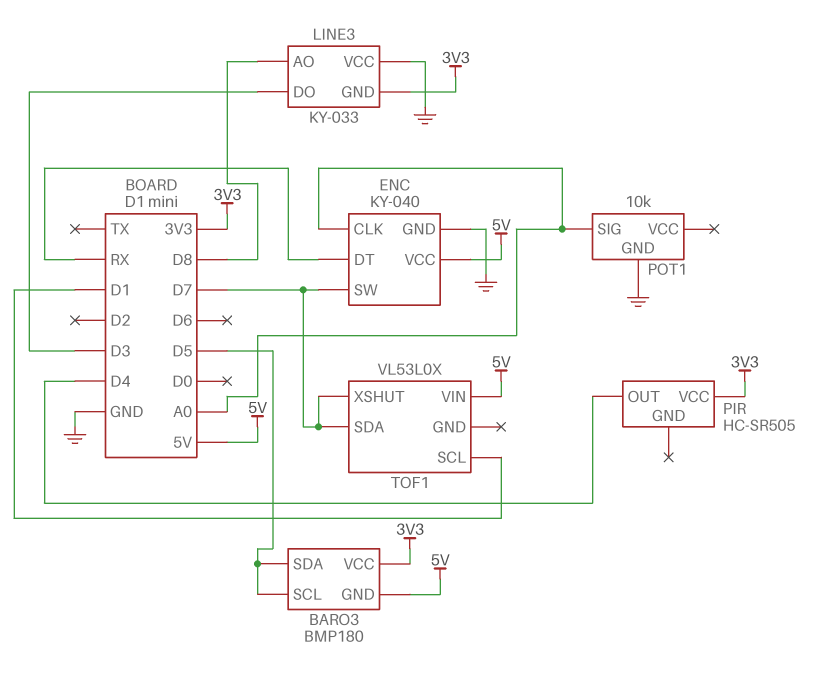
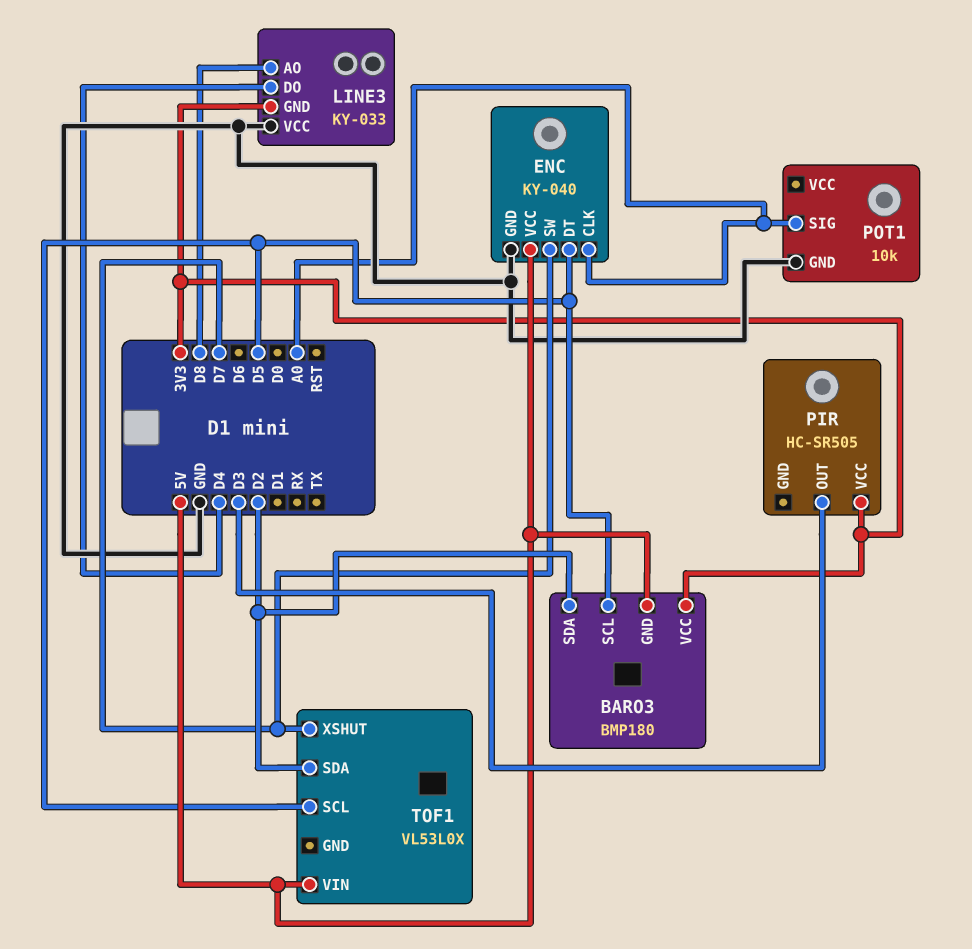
BARO3 pin SDA: D5 -> D2
ENC pin DT: RX -> D5
LINE3 pin DO: D3 -> D4
PIR pin OUT: D4 -> D3
TOF1 pin SCL: D1 -> D5
TOF1 pin SDA: D7 -> D2

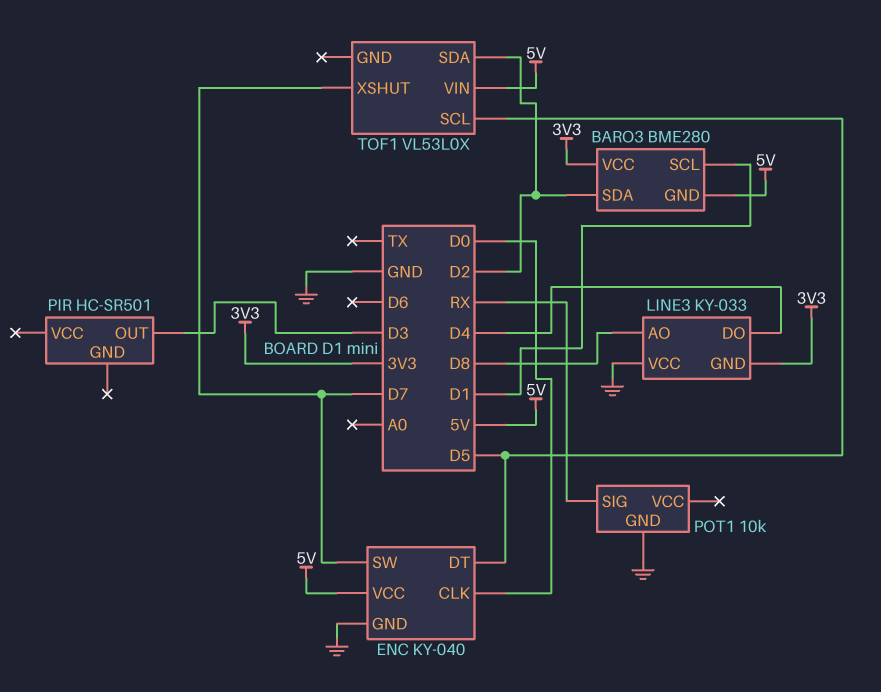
BARO3: BMP180 -> BME280
BARO3 pin SCL: D5 -> D1
ENC pin CLK: A0 -> D0
PIR: HC-SR505 -> HC-SR501
PIR pin VCC: 3V3 -> none
POT1 pin SIG: A0 -> RX

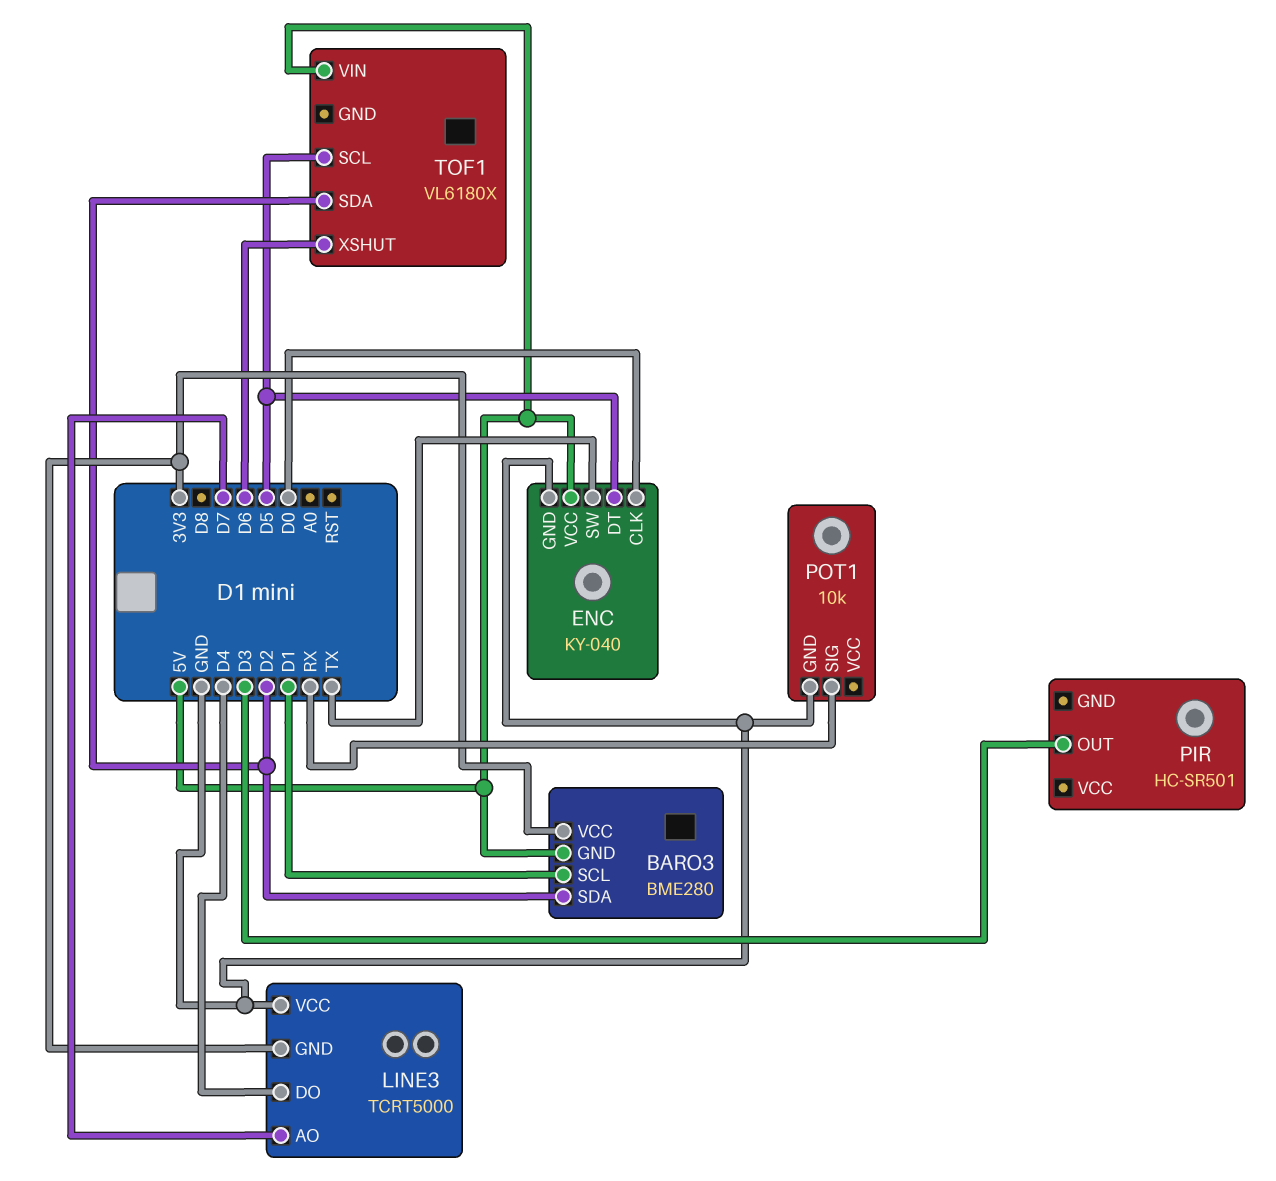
ENC pin SW: D7 -> TX
LINE3: KY-033 -> TCRT5000
LINE3 pin AO: D8 -> D7
TOF1: VL53L0X -> VL6180X
TOF1 pin XSHUT: D7 -> D6

